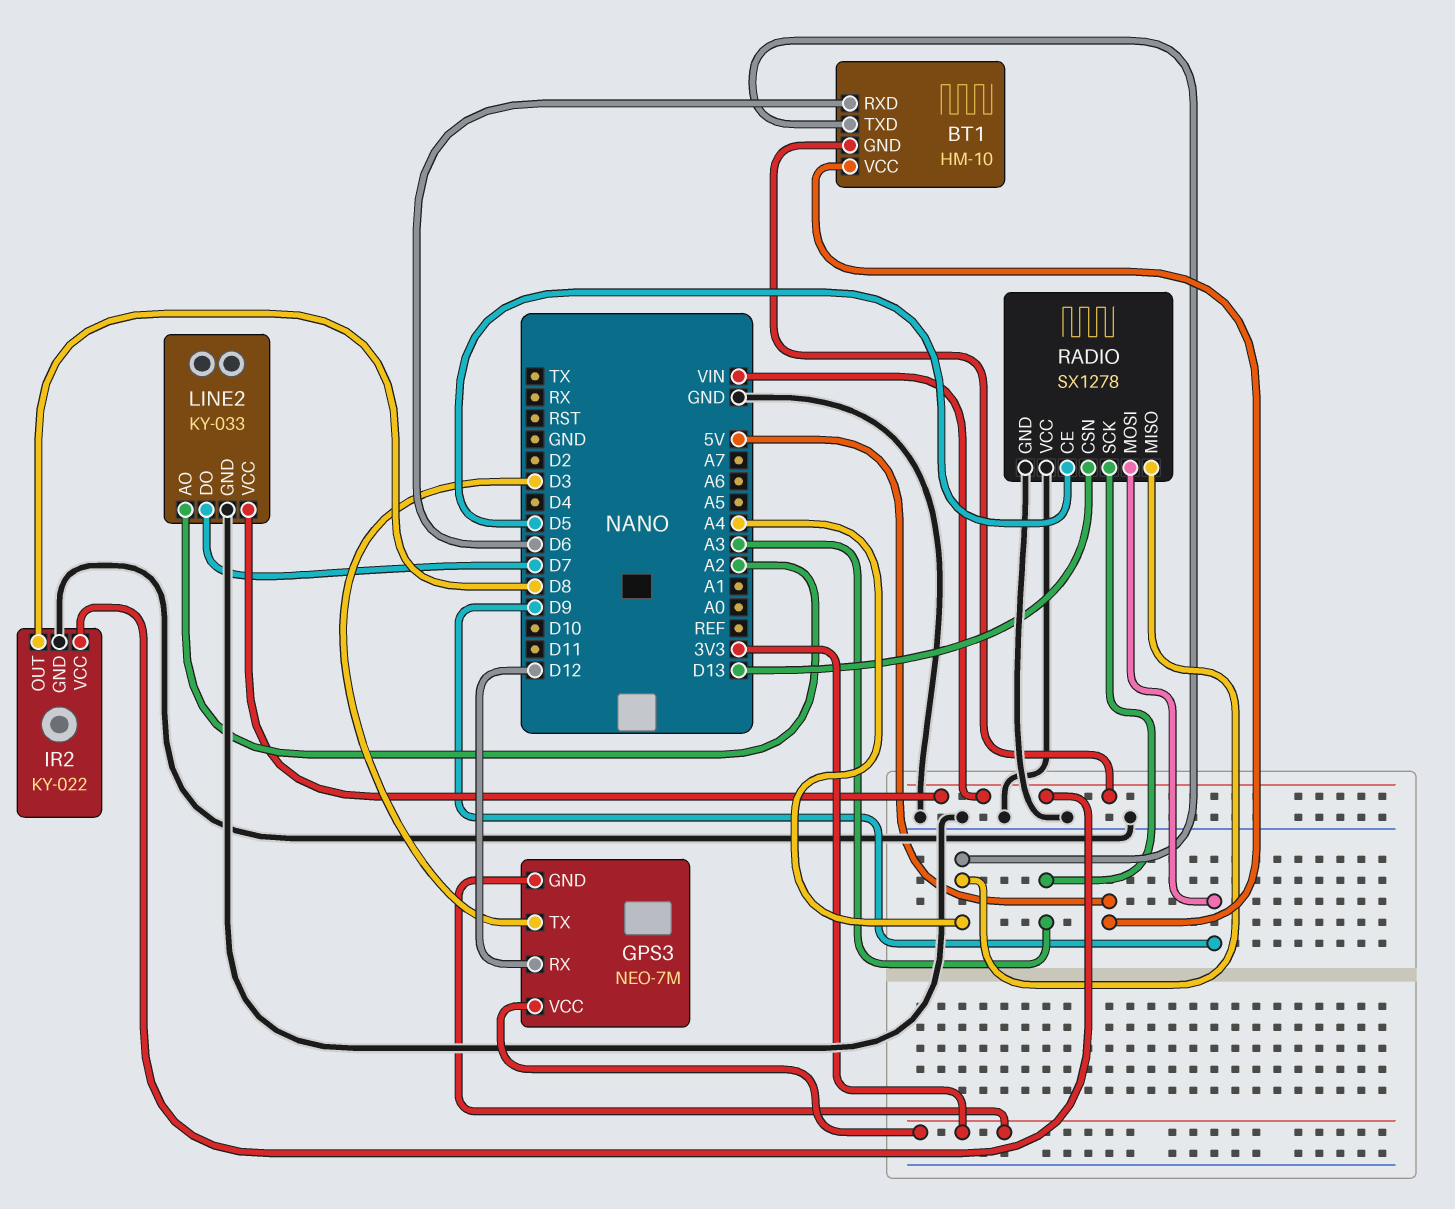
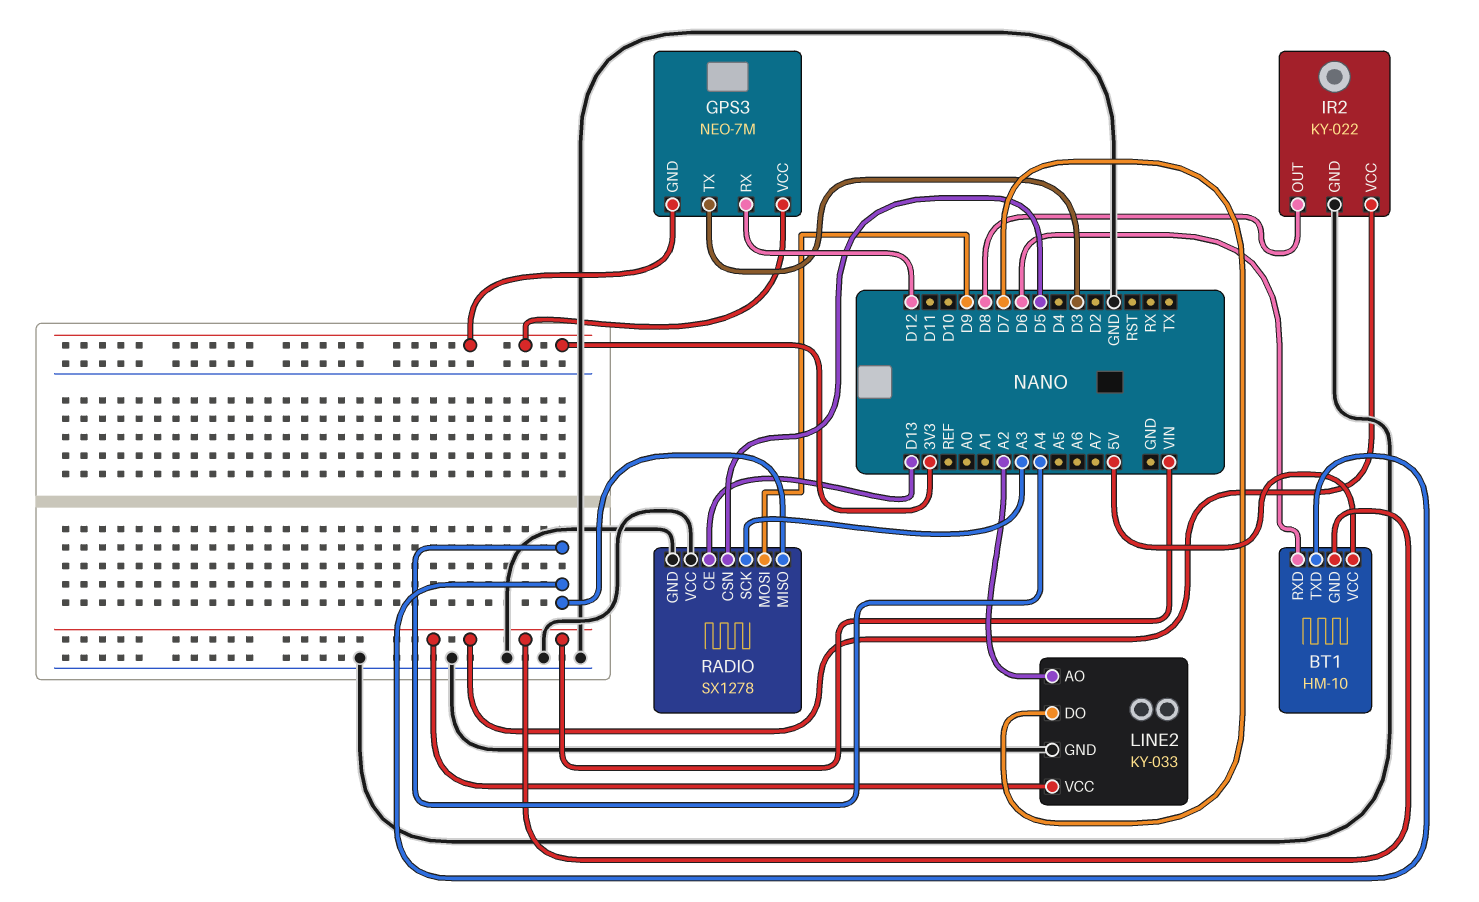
RADIO pin CE: D5 -> D13
RADIO pin CSN: D13 -> D5

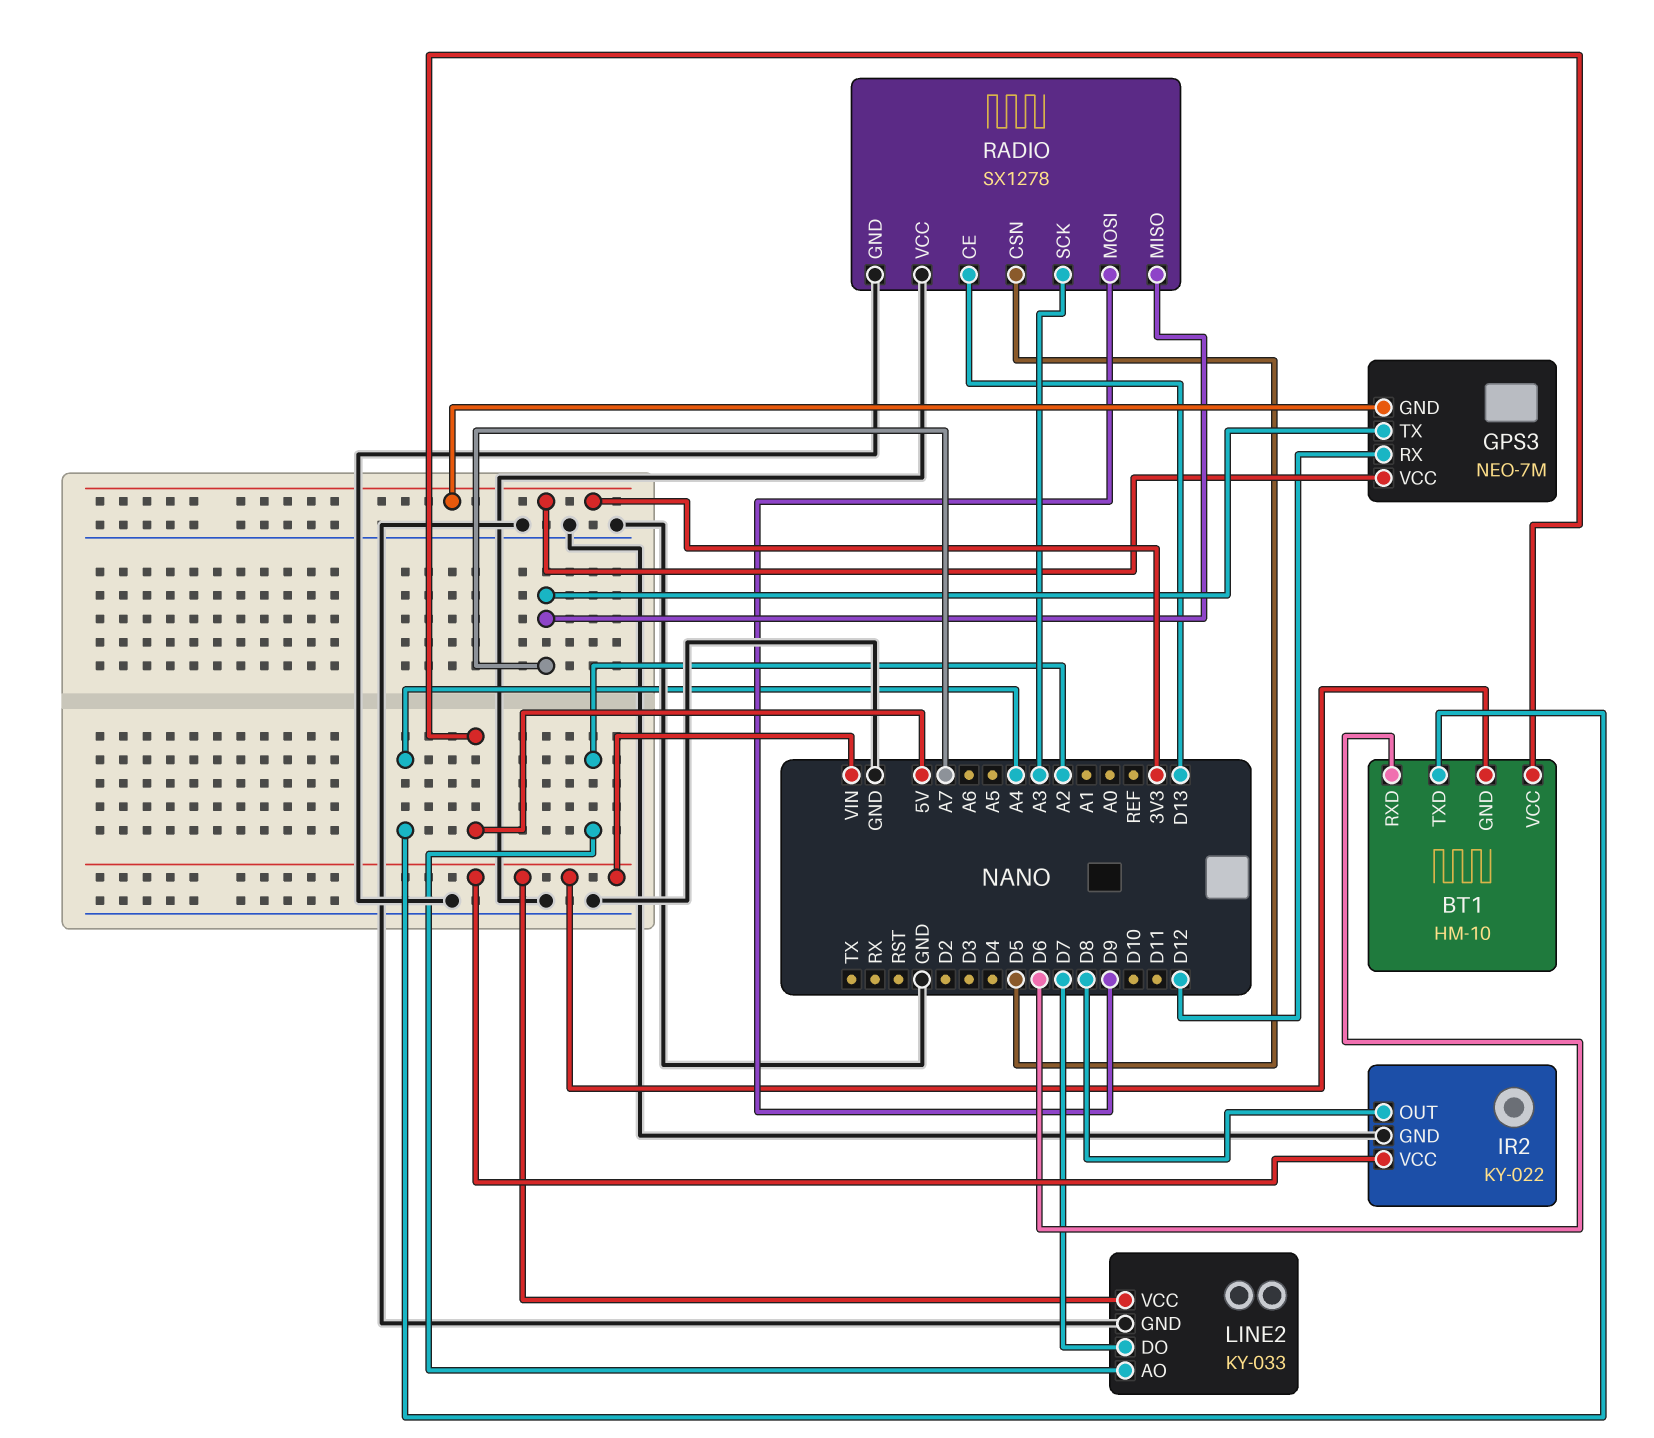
GPS3 pin TX: D3 -> A7
RADIO pin MISO: A4 -> A7

